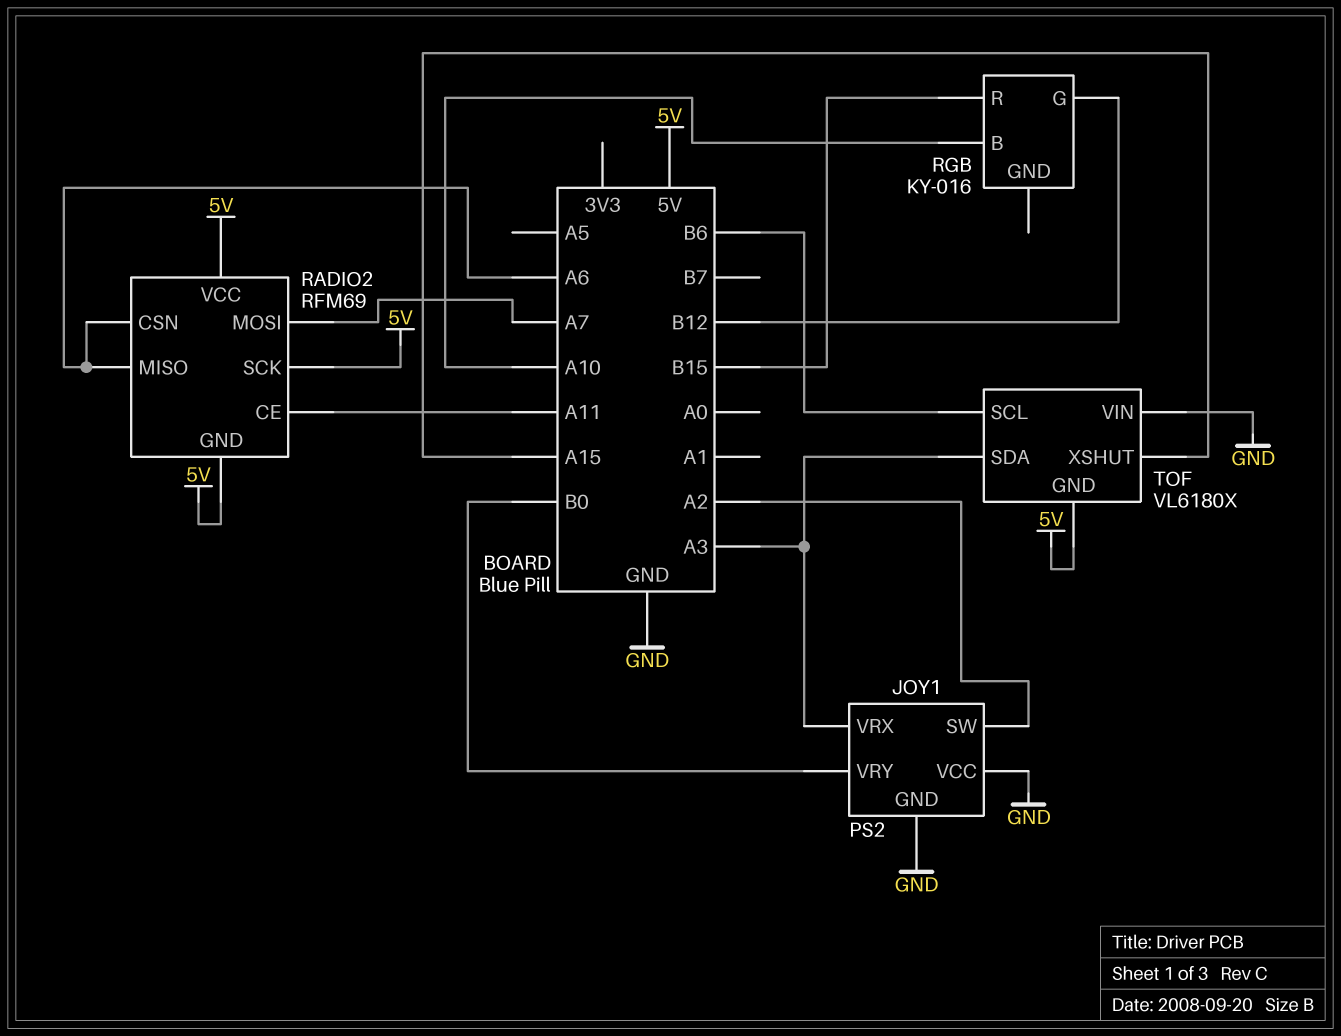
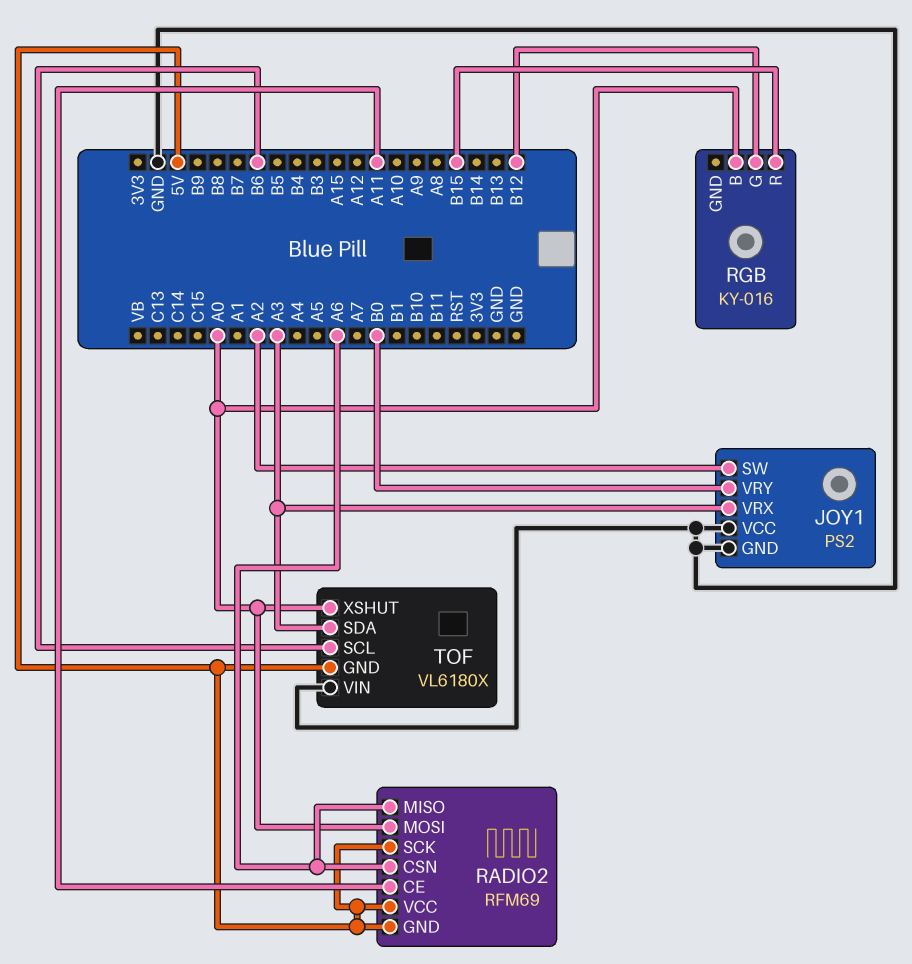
RADIO2 pin MOSI: A7 -> A0
RGB pin B: A10 -> A0
TOF pin XSHUT: A15 -> A0

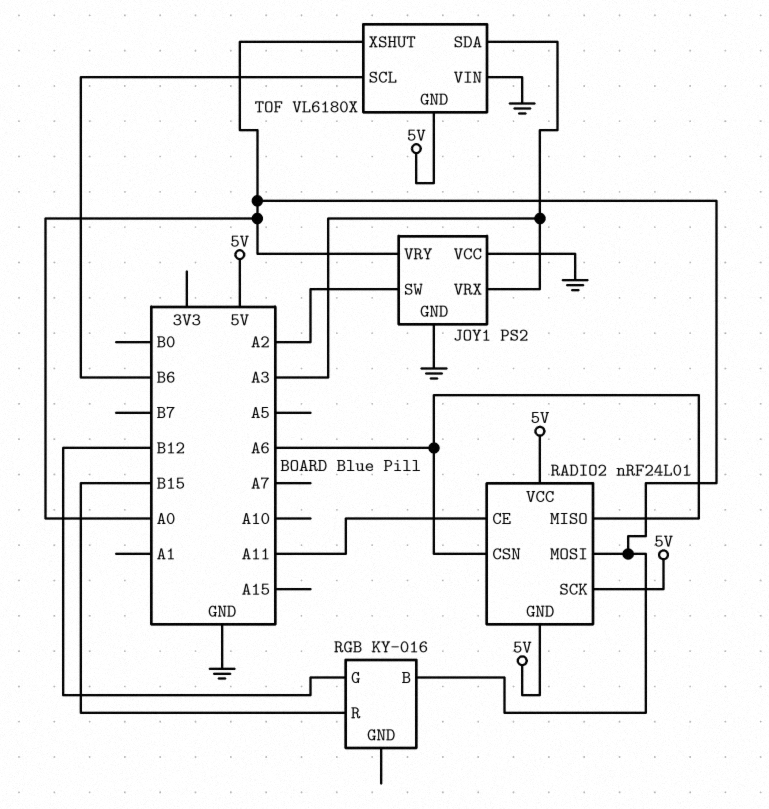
JOY1 pin VRY: B0 -> A0
RADIO2: RFM69 -> nRF24L01

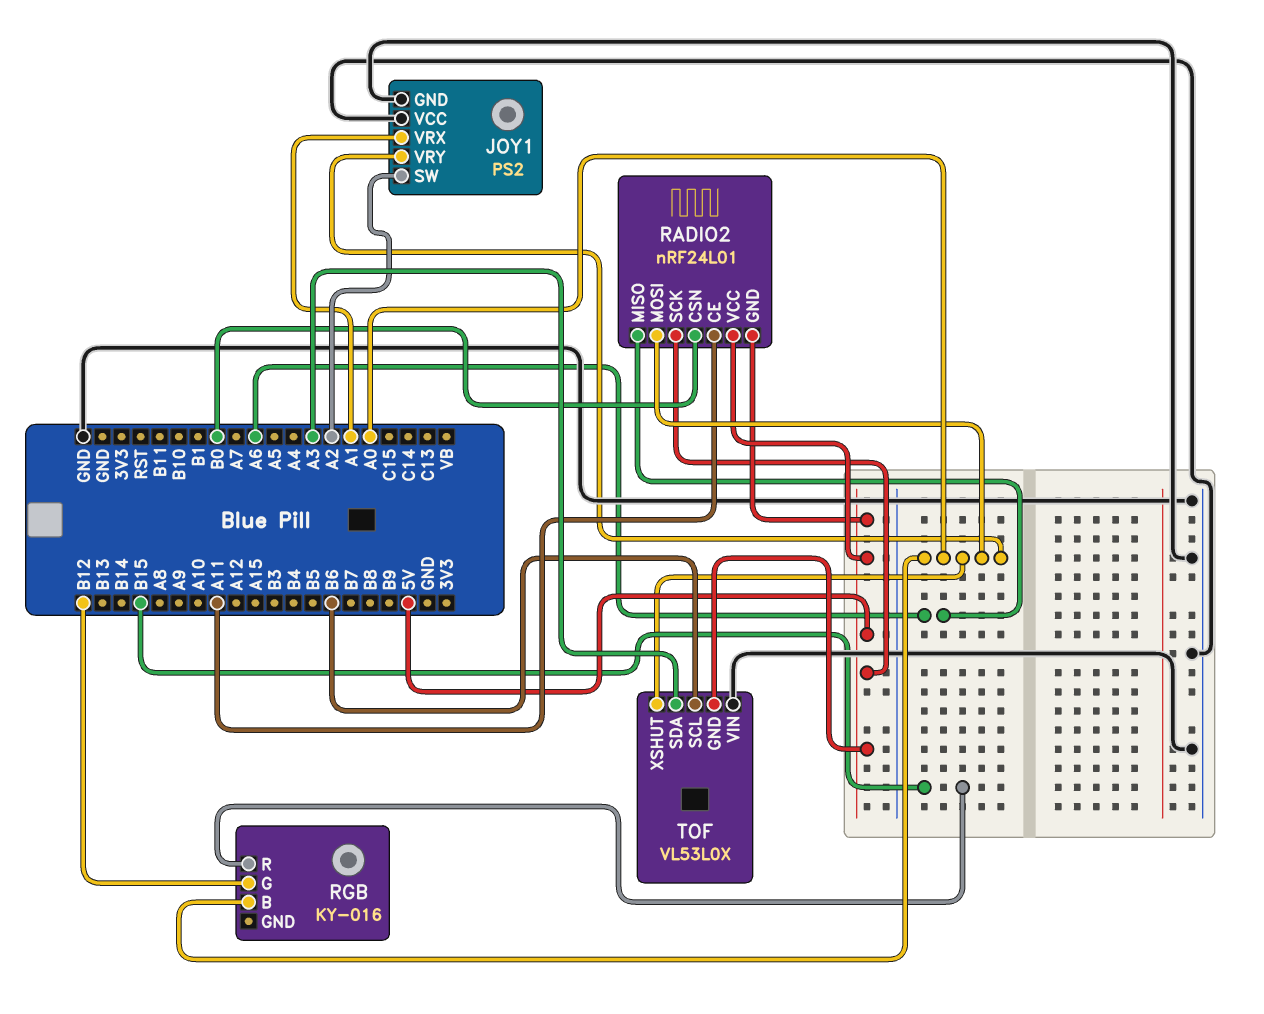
JOY1 pin VRX: A3 -> A1
RADIO2 pin CSN: A6 -> B0
TOF: VL6180X -> VL53L0X

